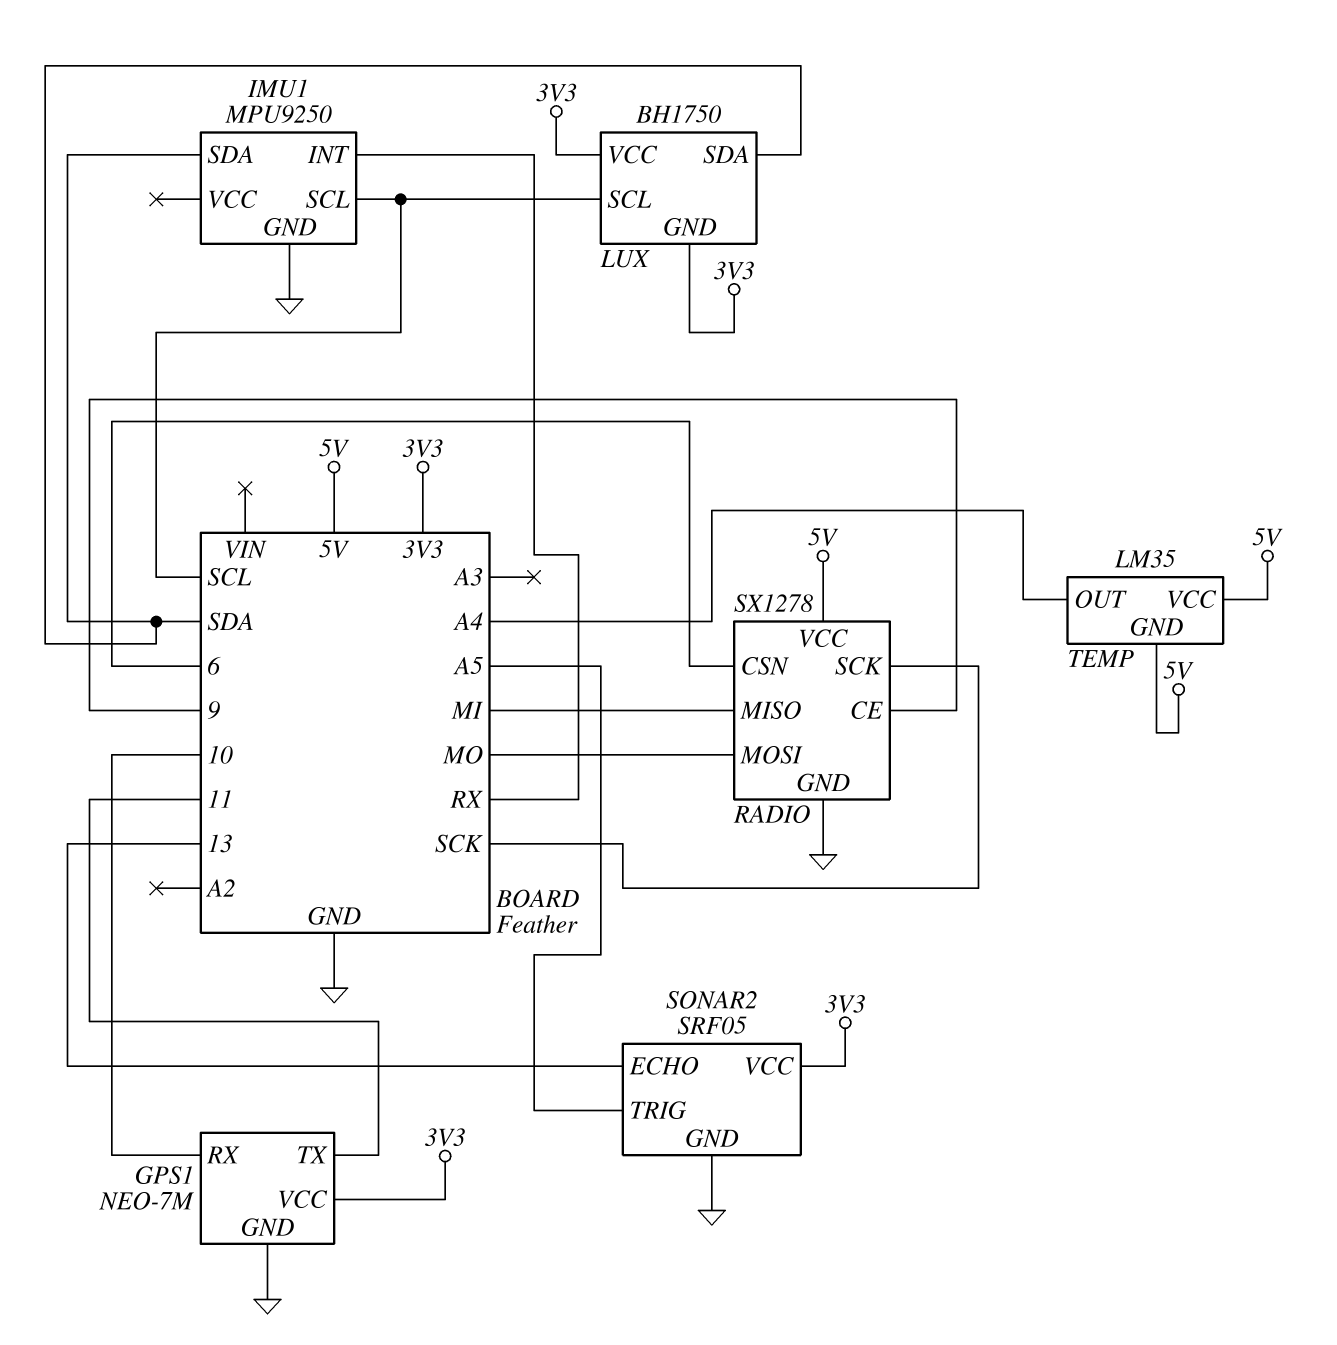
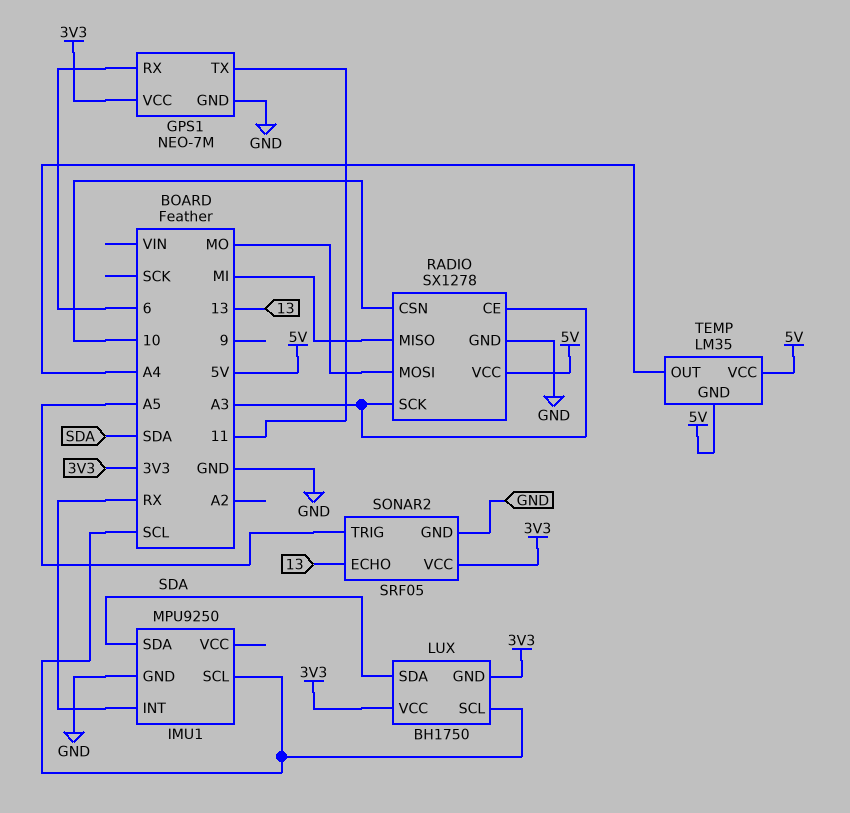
GPS1 pin RX: 10 -> 6
RADIO pin CE: 9 -> A3
RADIO pin CSN: 6 -> 10
RADIO pin SCK: SCK -> A3

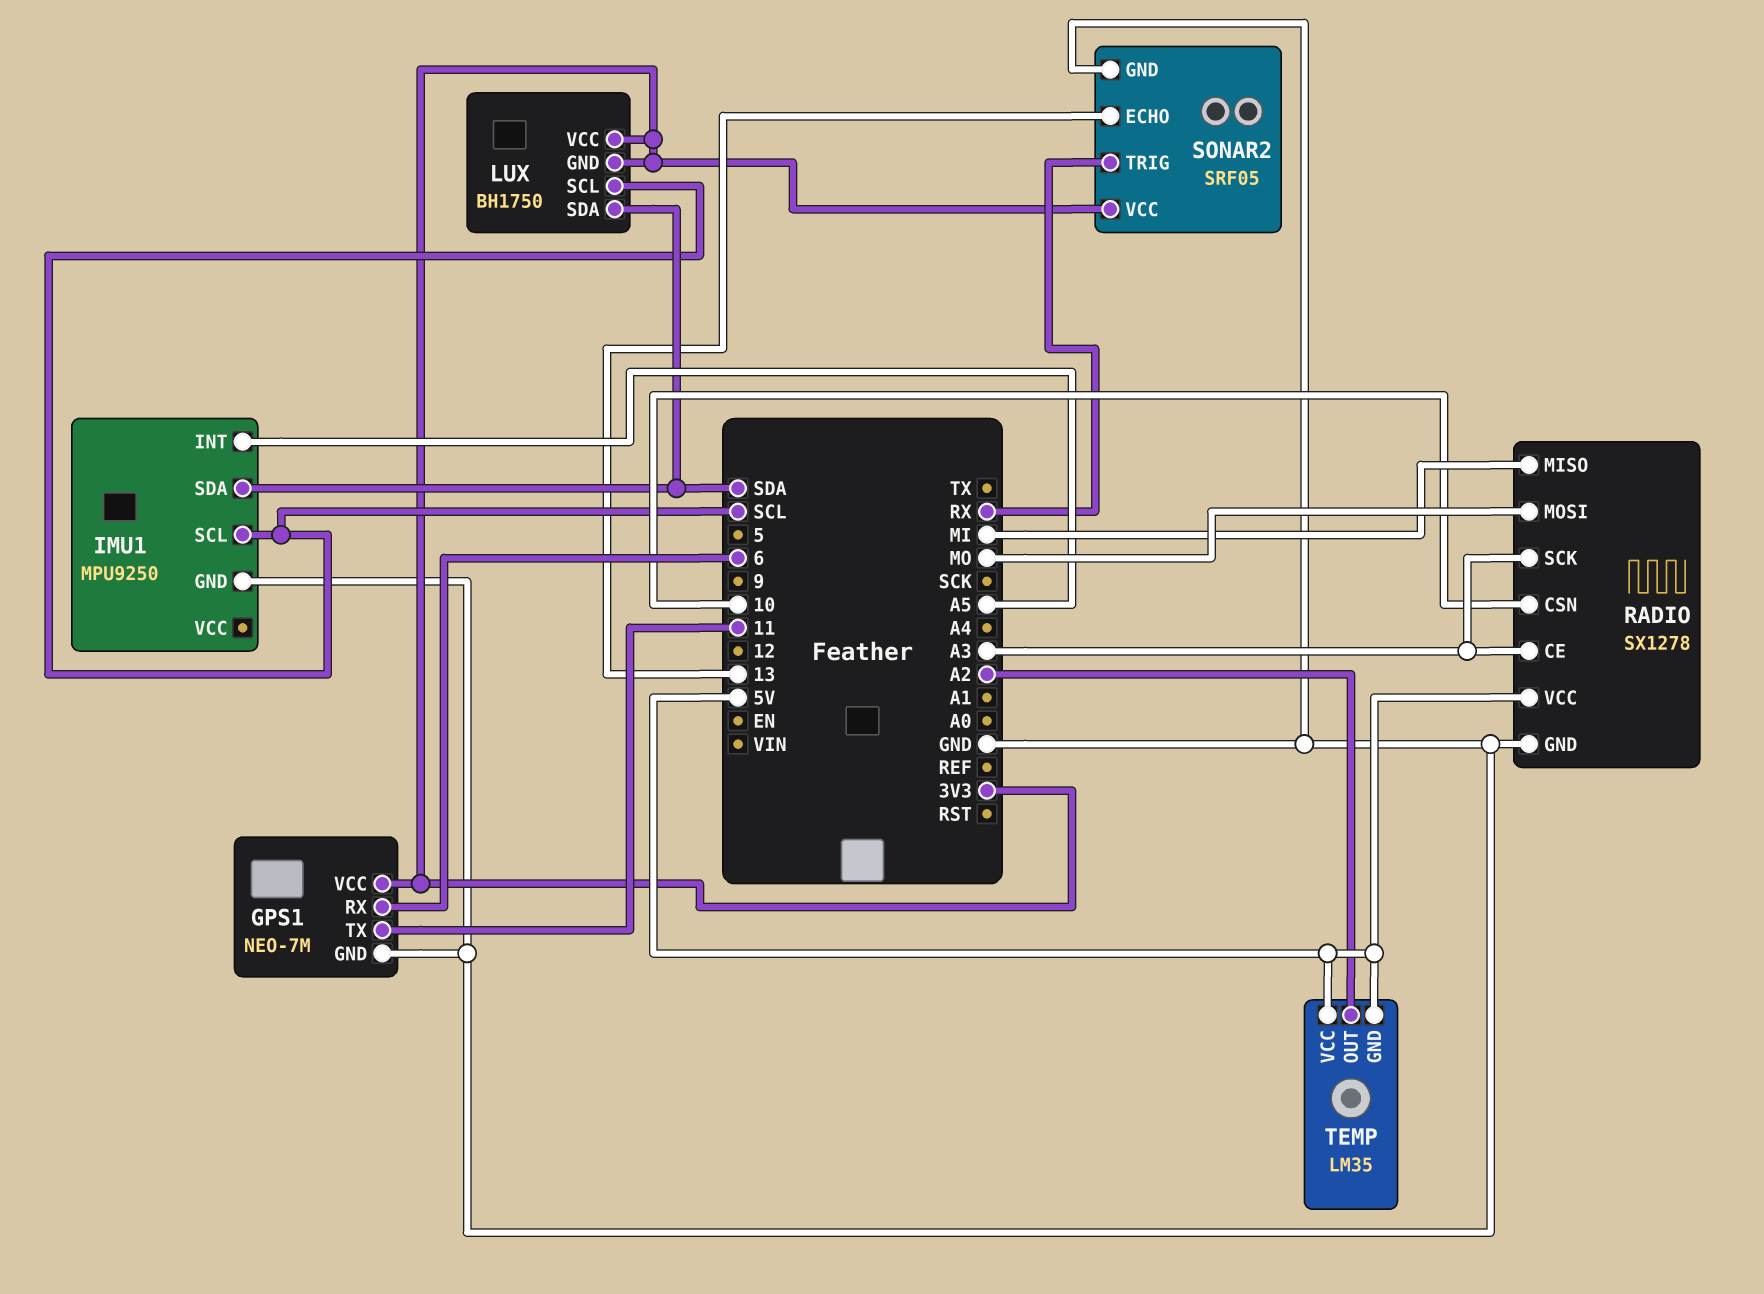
IMU1 pin INT: RX -> A5
SONAR2 pin TRIG: A5 -> RX
TEMP pin OUT: A4 -> A2

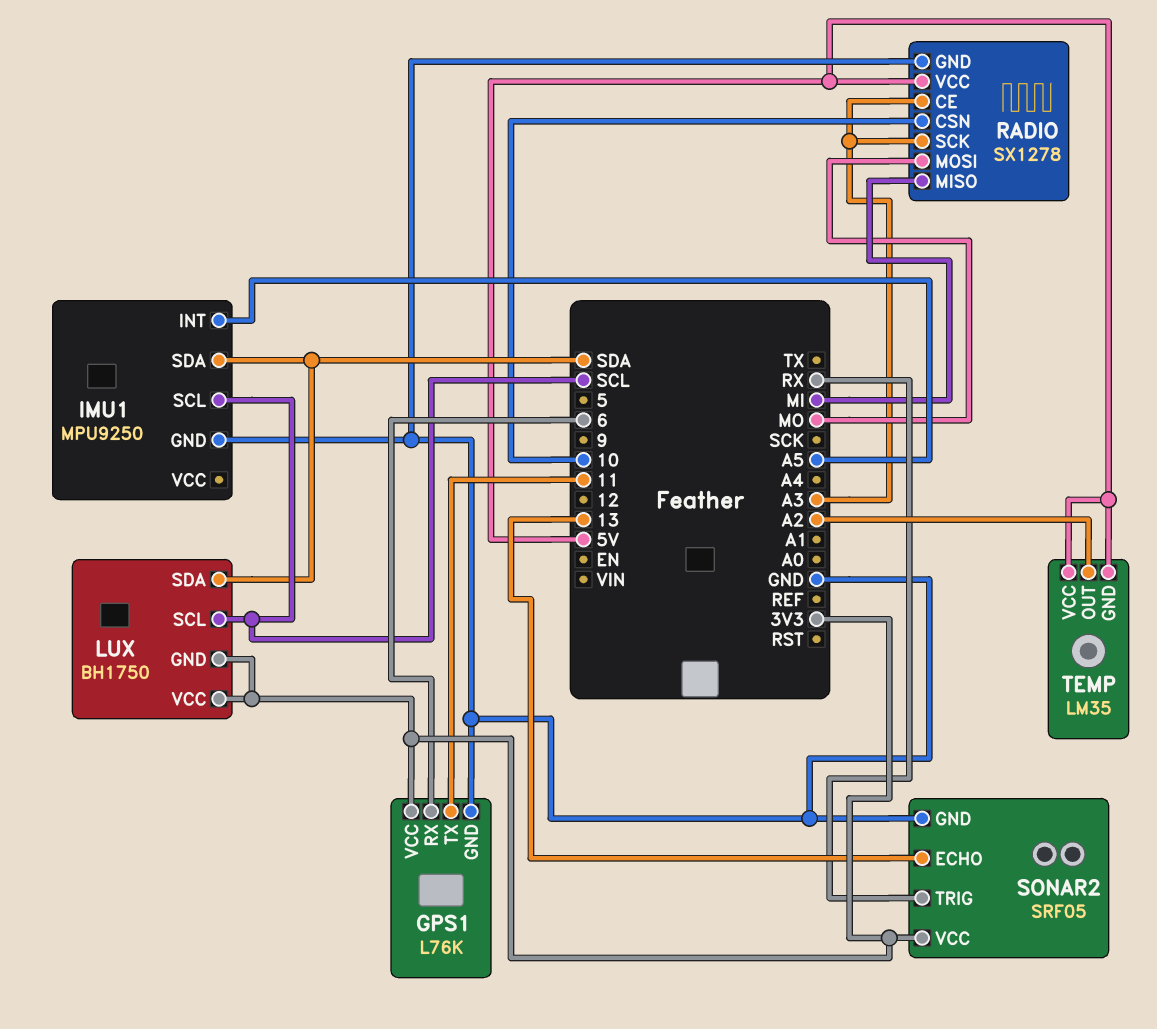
GPS1: NEO-7M -> L76K

